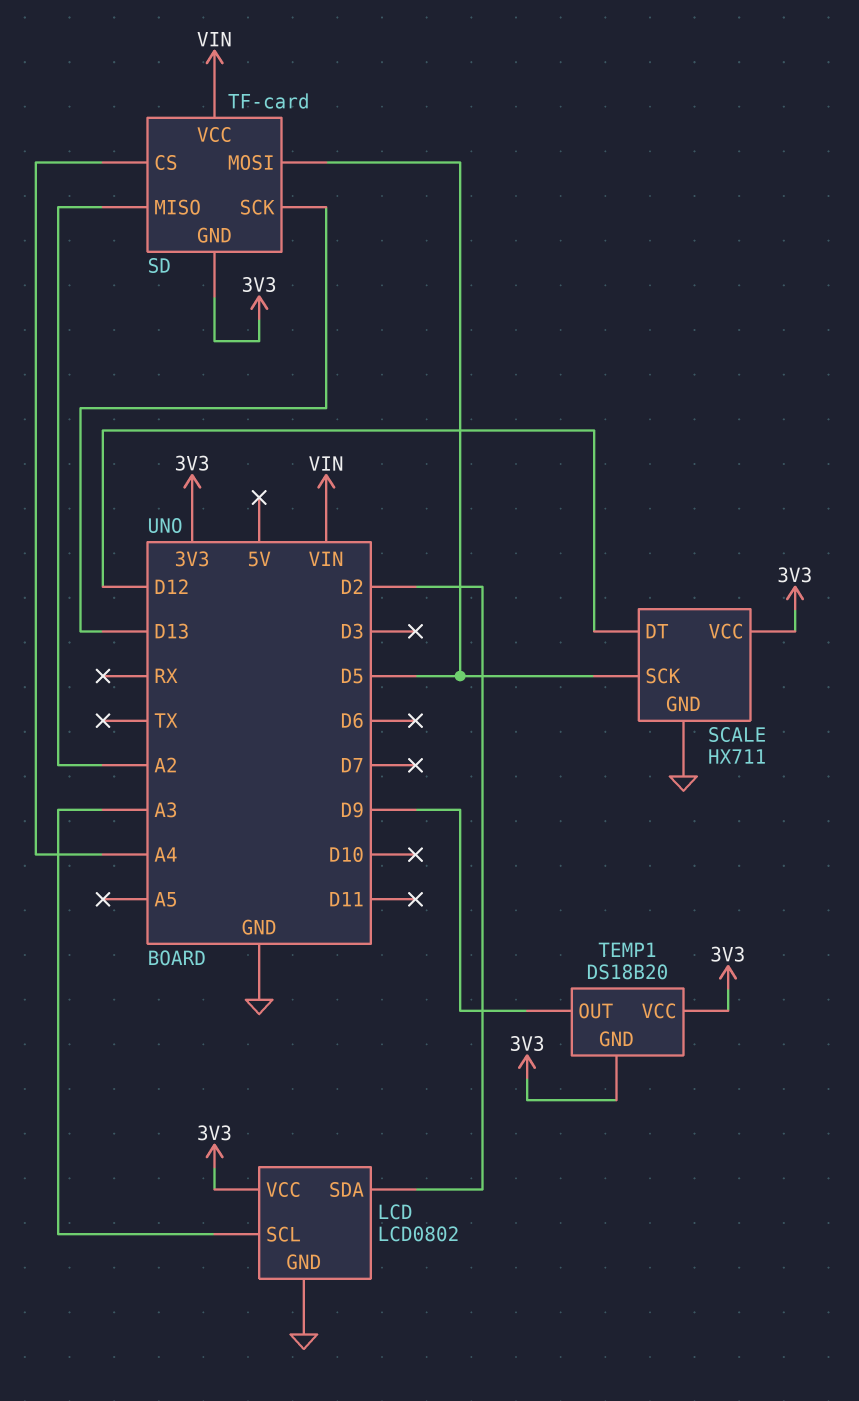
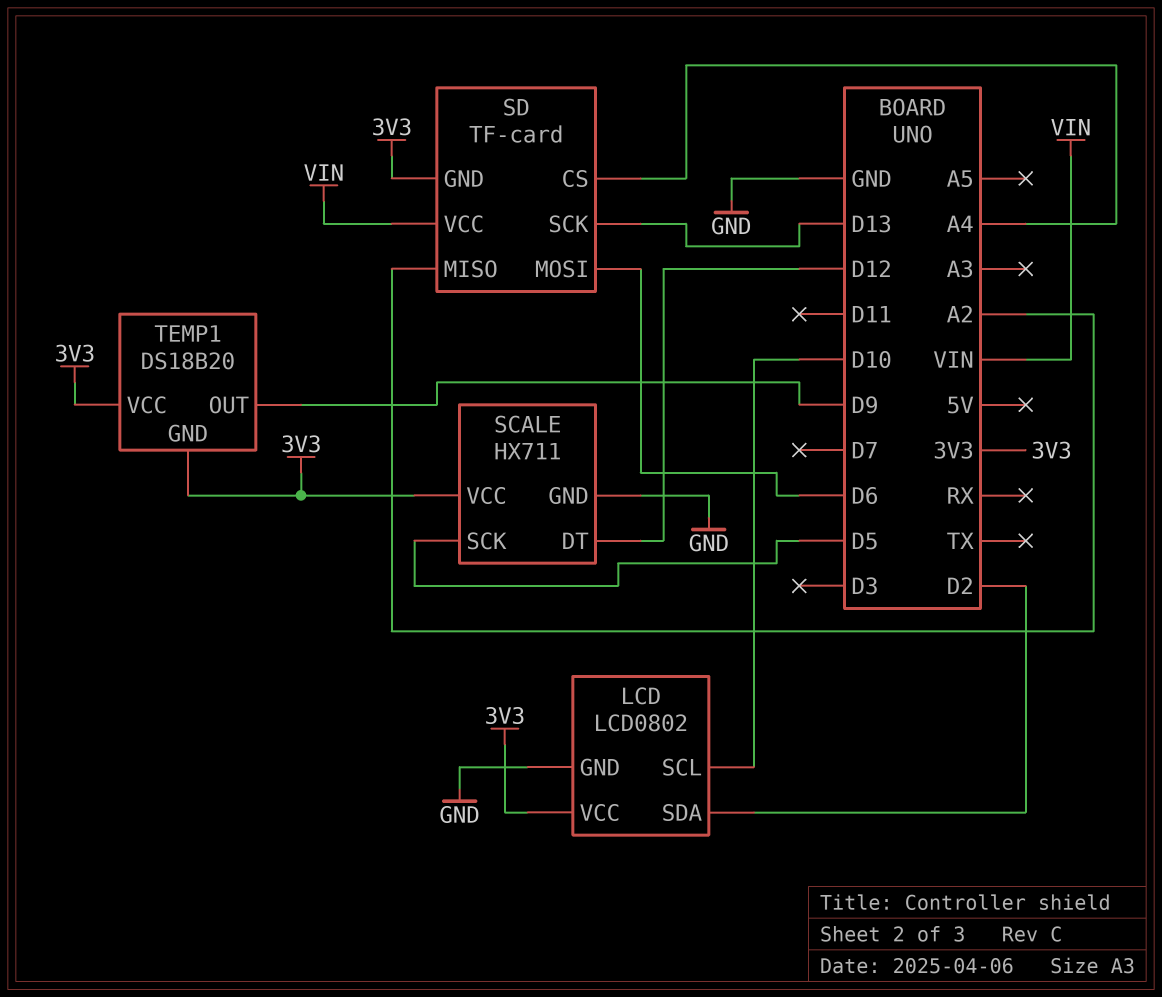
LCD pin SCL: A3 -> D10
SD pin MOSI: D5 -> D6

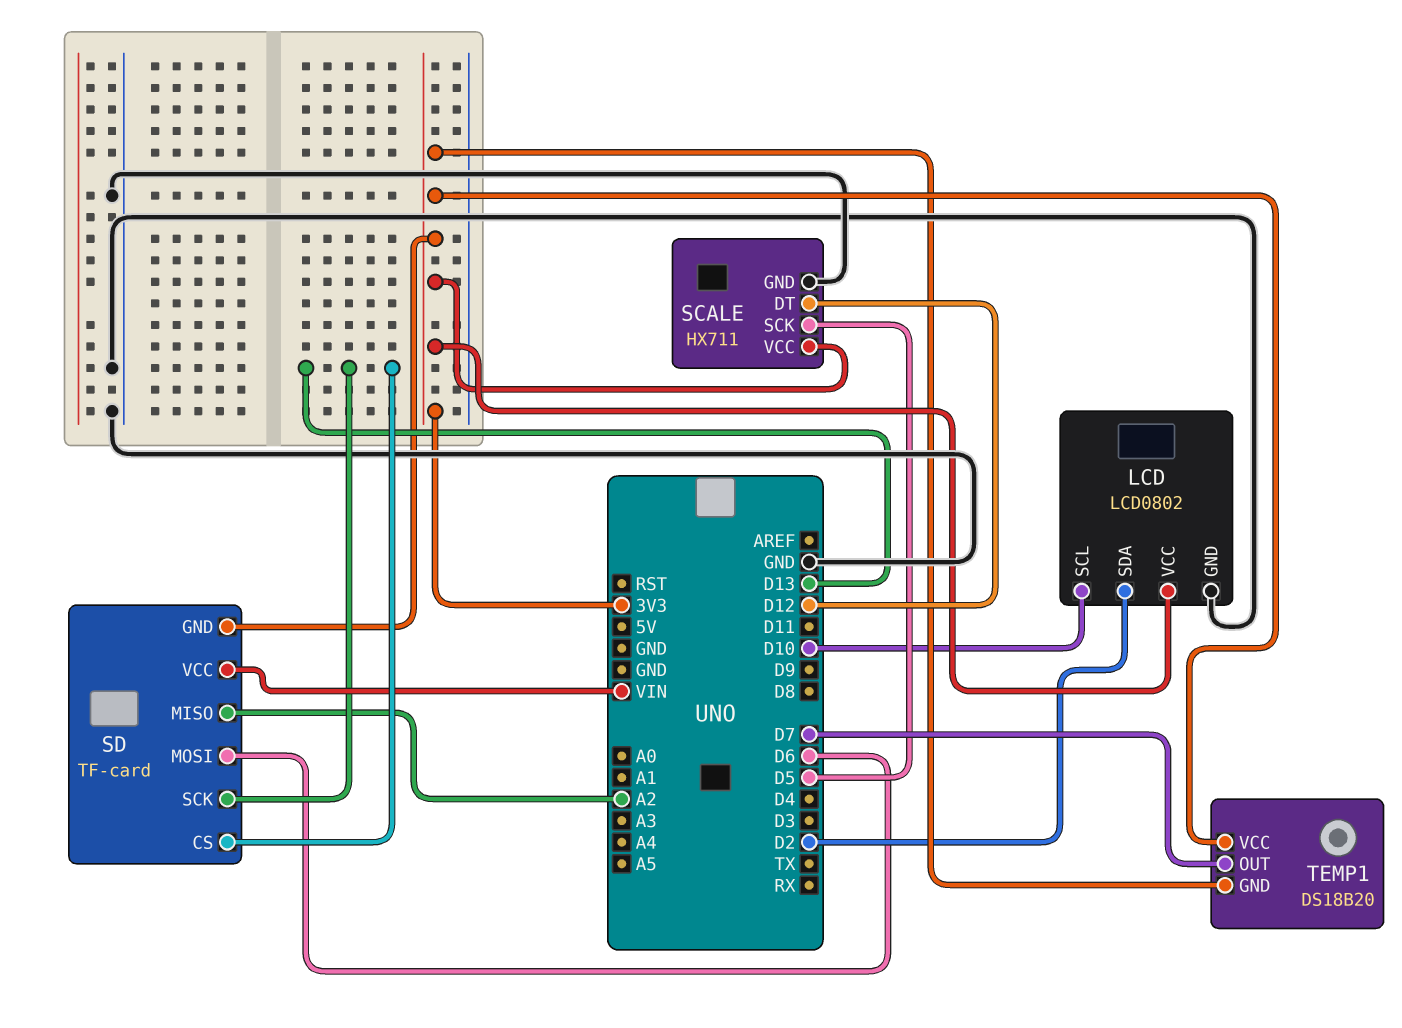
SD pin CS: A4 -> D13
TEMP1 pin OUT: D9 -> D7

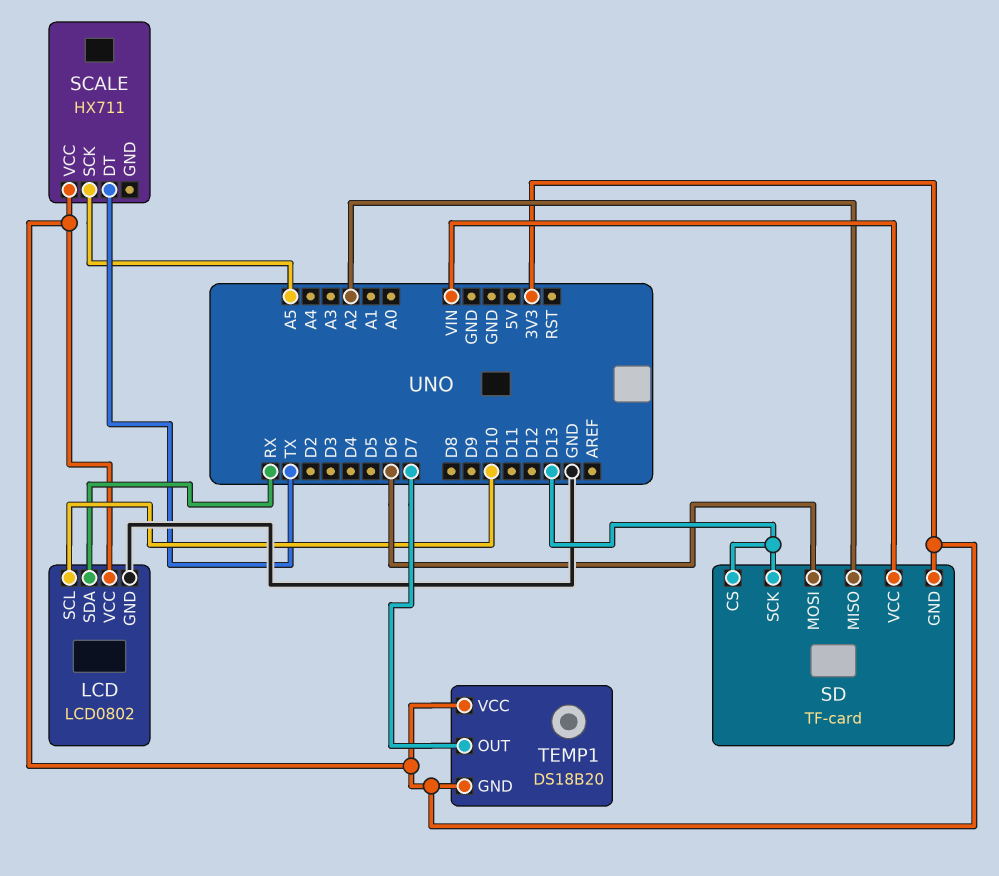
LCD pin SDA: D2 -> RX
SCALE pin DT: D12 -> TX
SCALE pin GND: GND -> none
SCALE pin SCK: D5 -> A5

